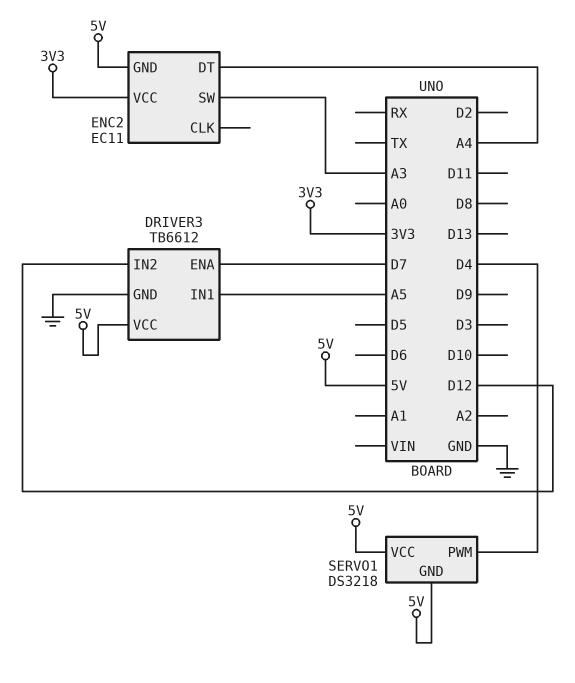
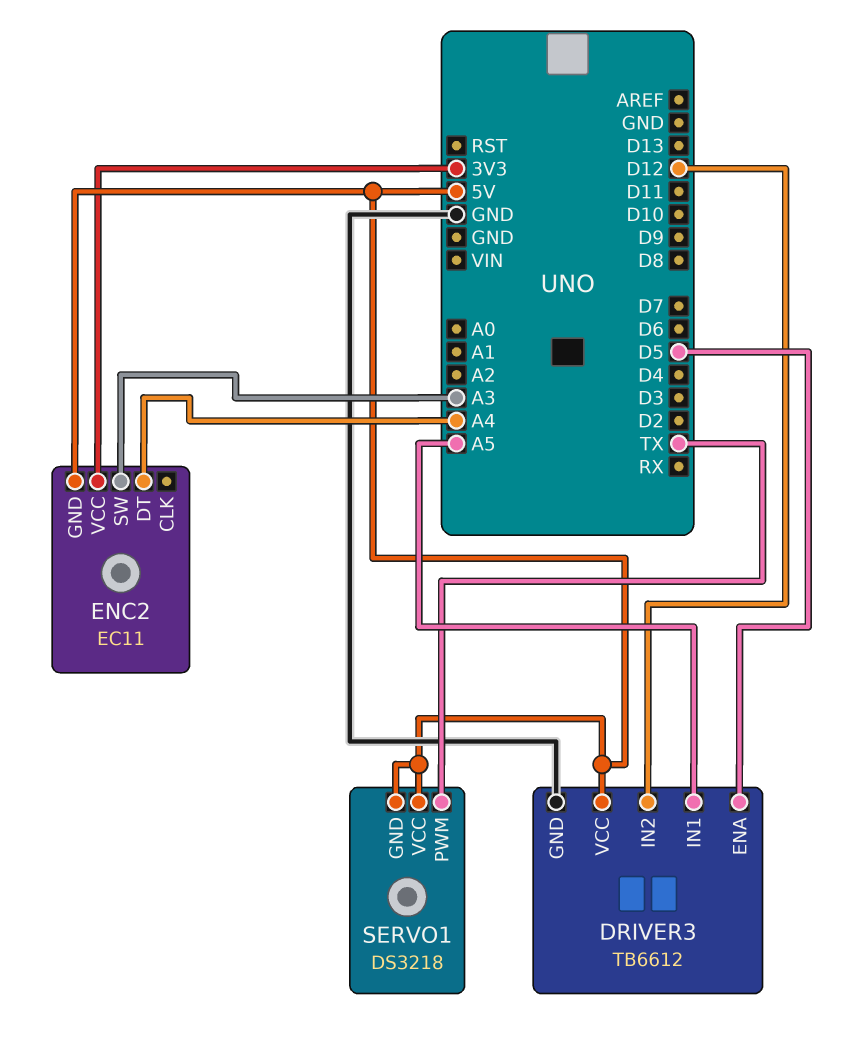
DRIVER3 pin ENA: D7 -> D5
SERVO1 pin PWM: D4 -> TX

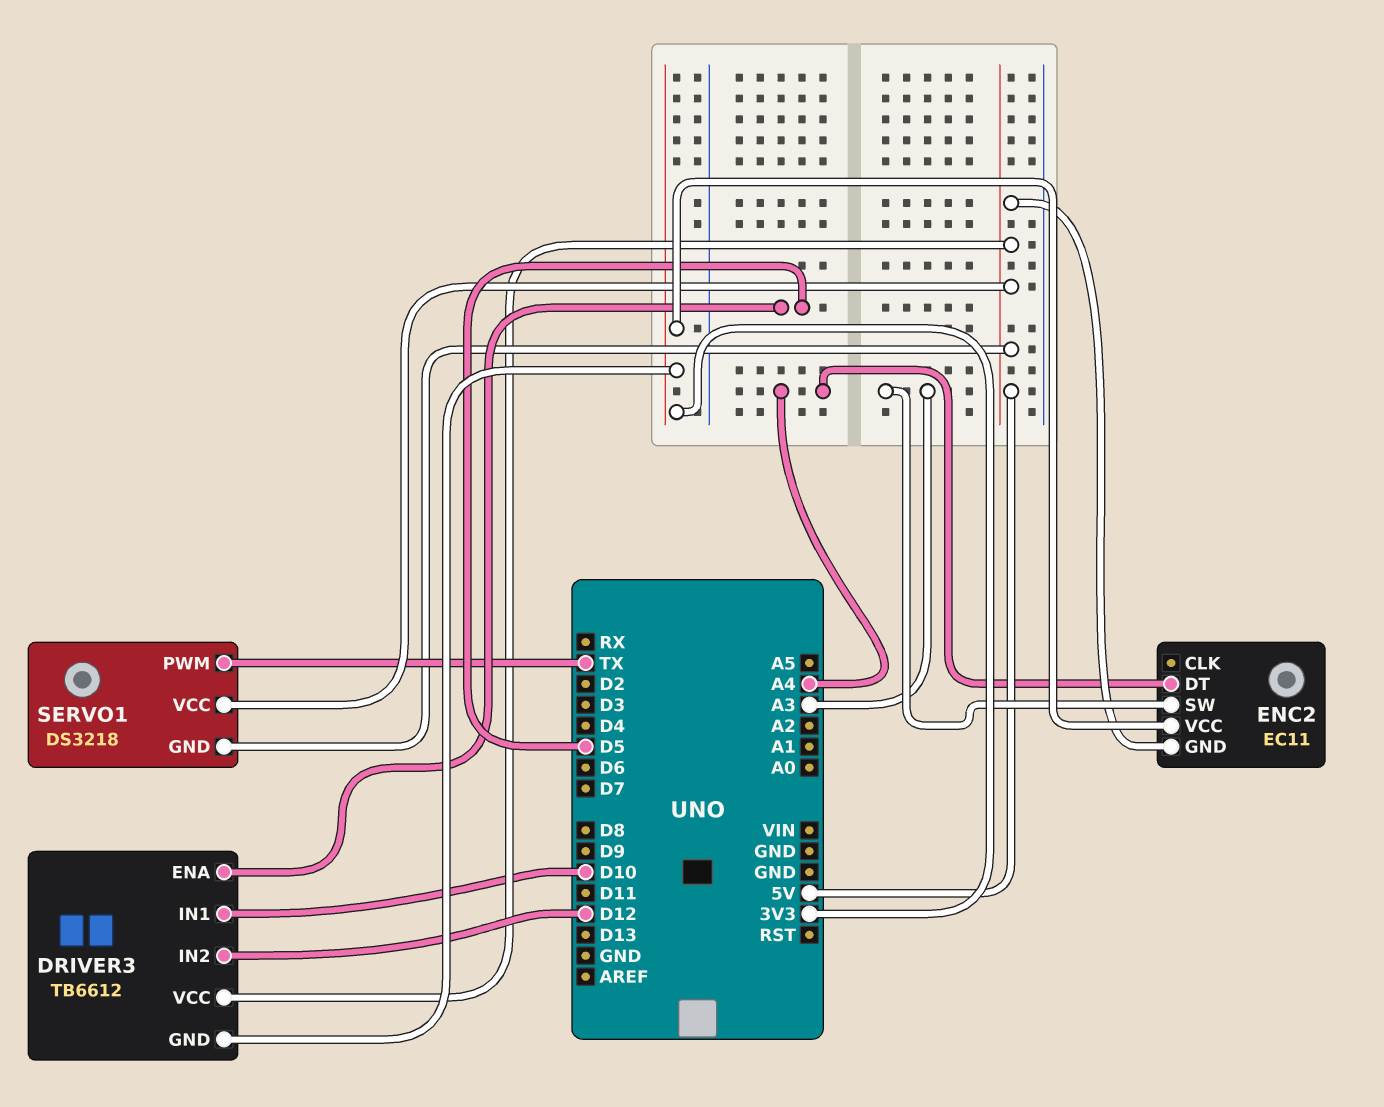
DRIVER3 pin GND: GND -> 3V3
DRIVER3 pin IN1: A5 -> D10

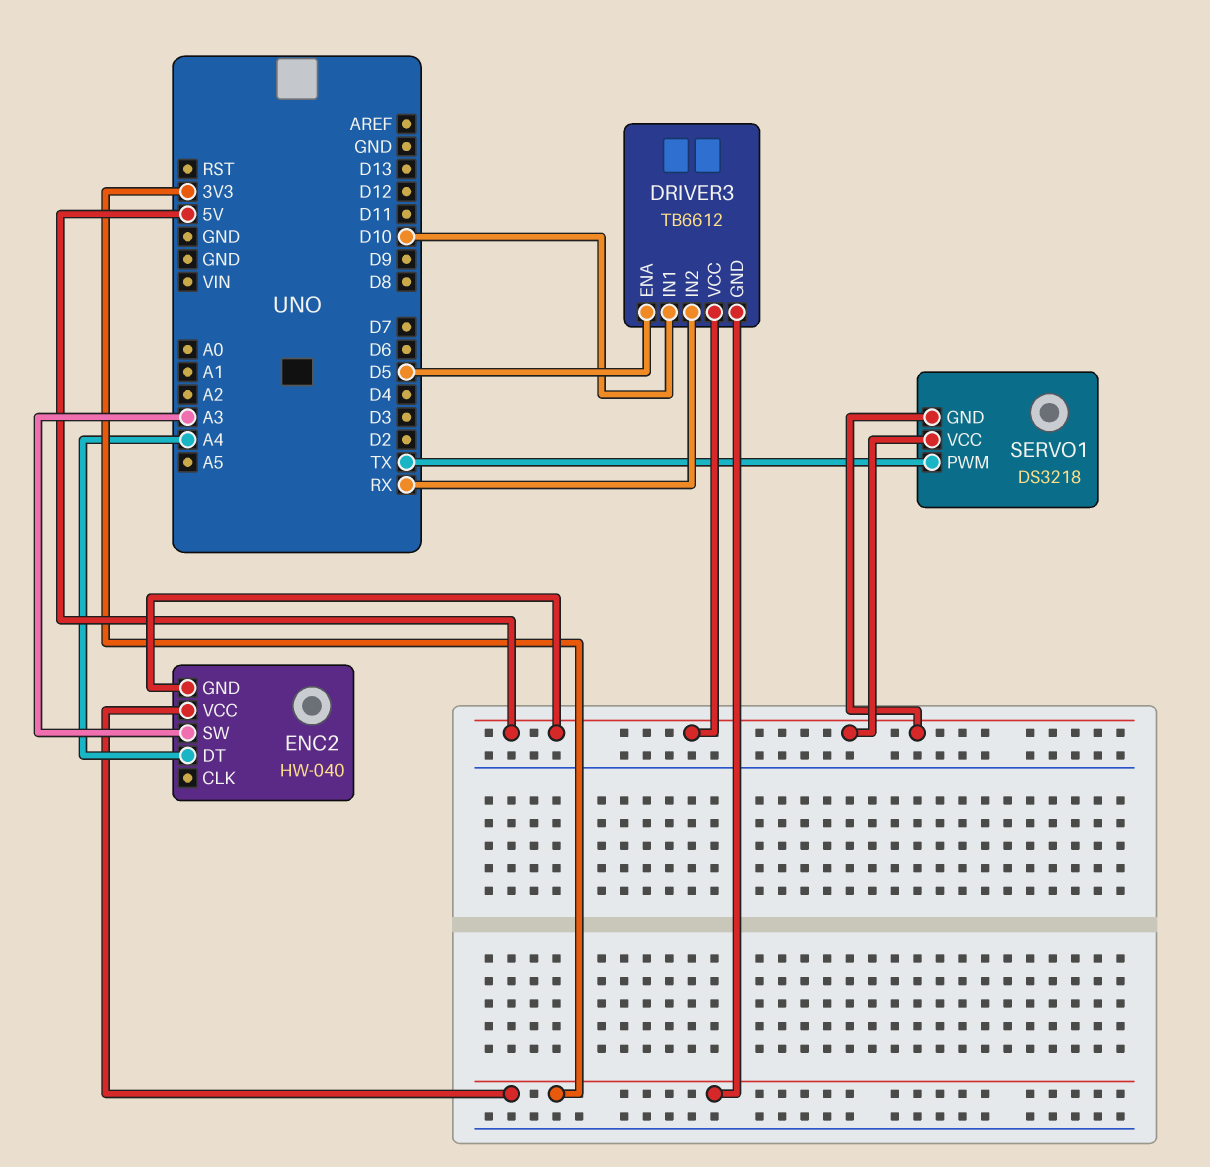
DRIVER3 pin IN2: D12 -> RX
ENC2: EC11 -> HW-040

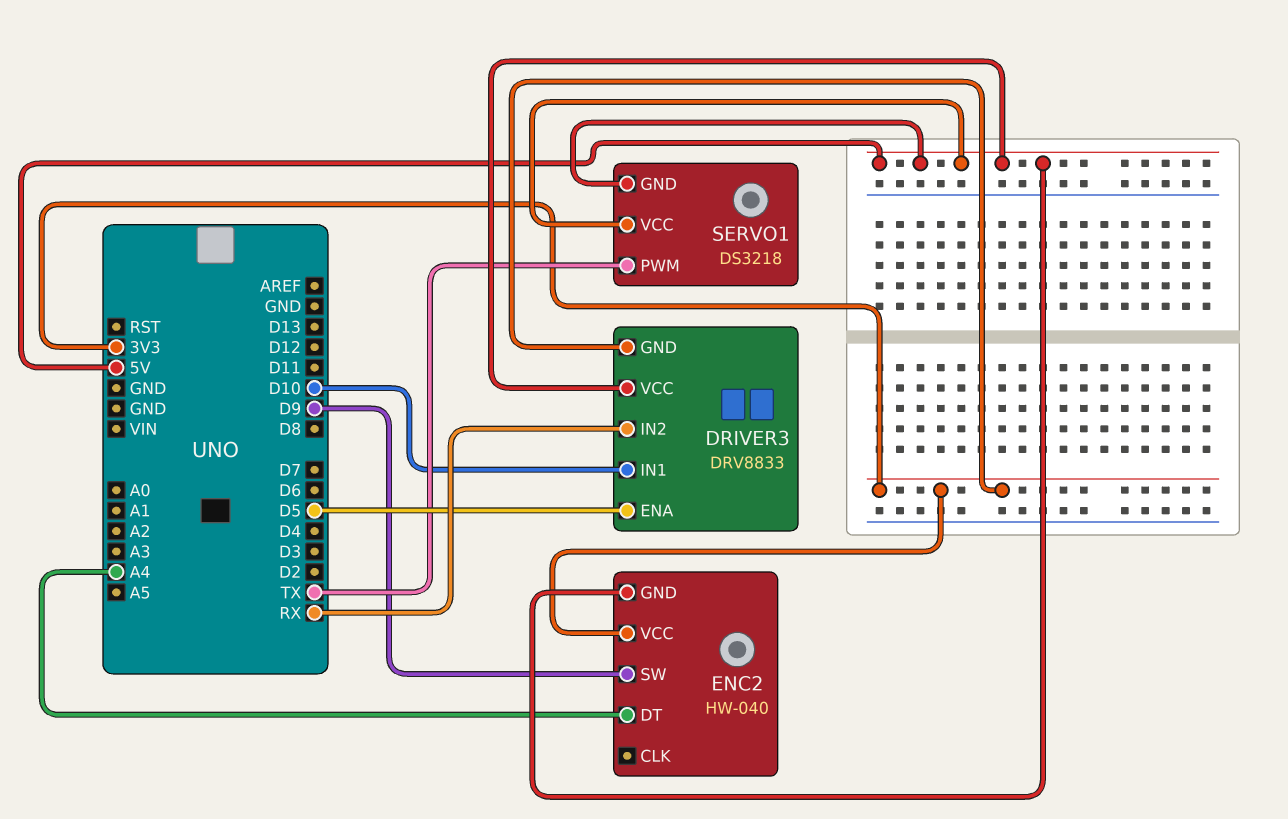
DRIVER3: TB6612 -> DRV8833
ENC2 pin SW: A3 -> D9

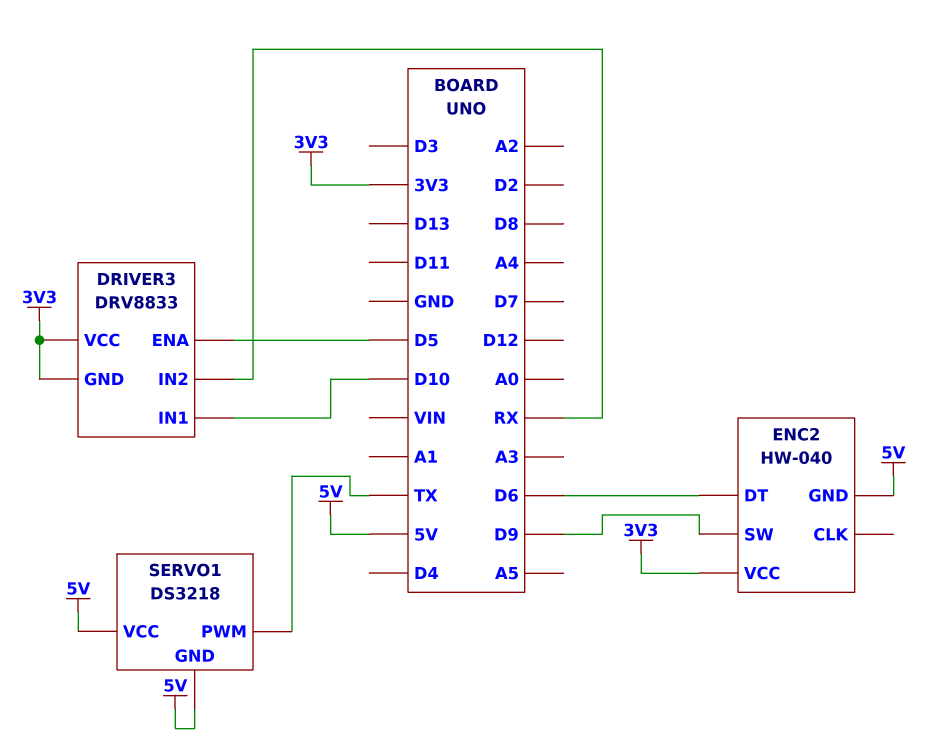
DRIVER3 pin VCC: 5V -> 3V3
ENC2 pin DT: A4 -> D6

